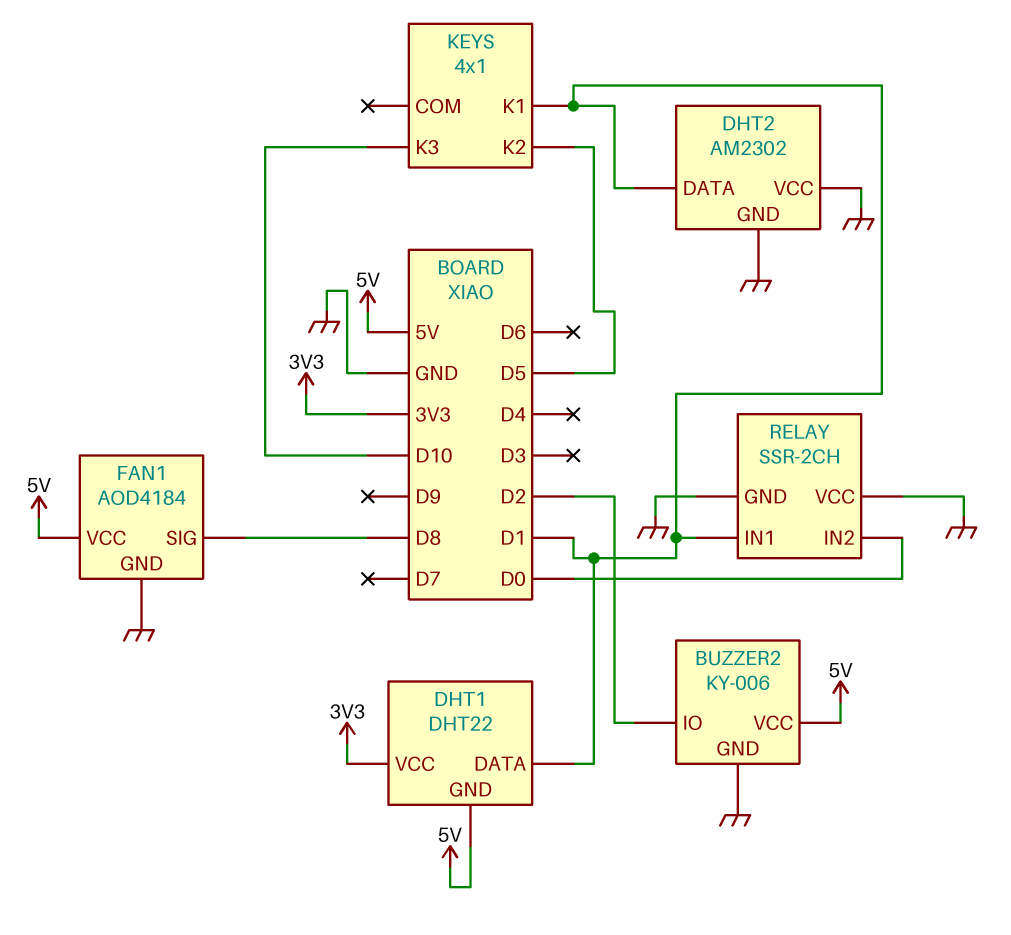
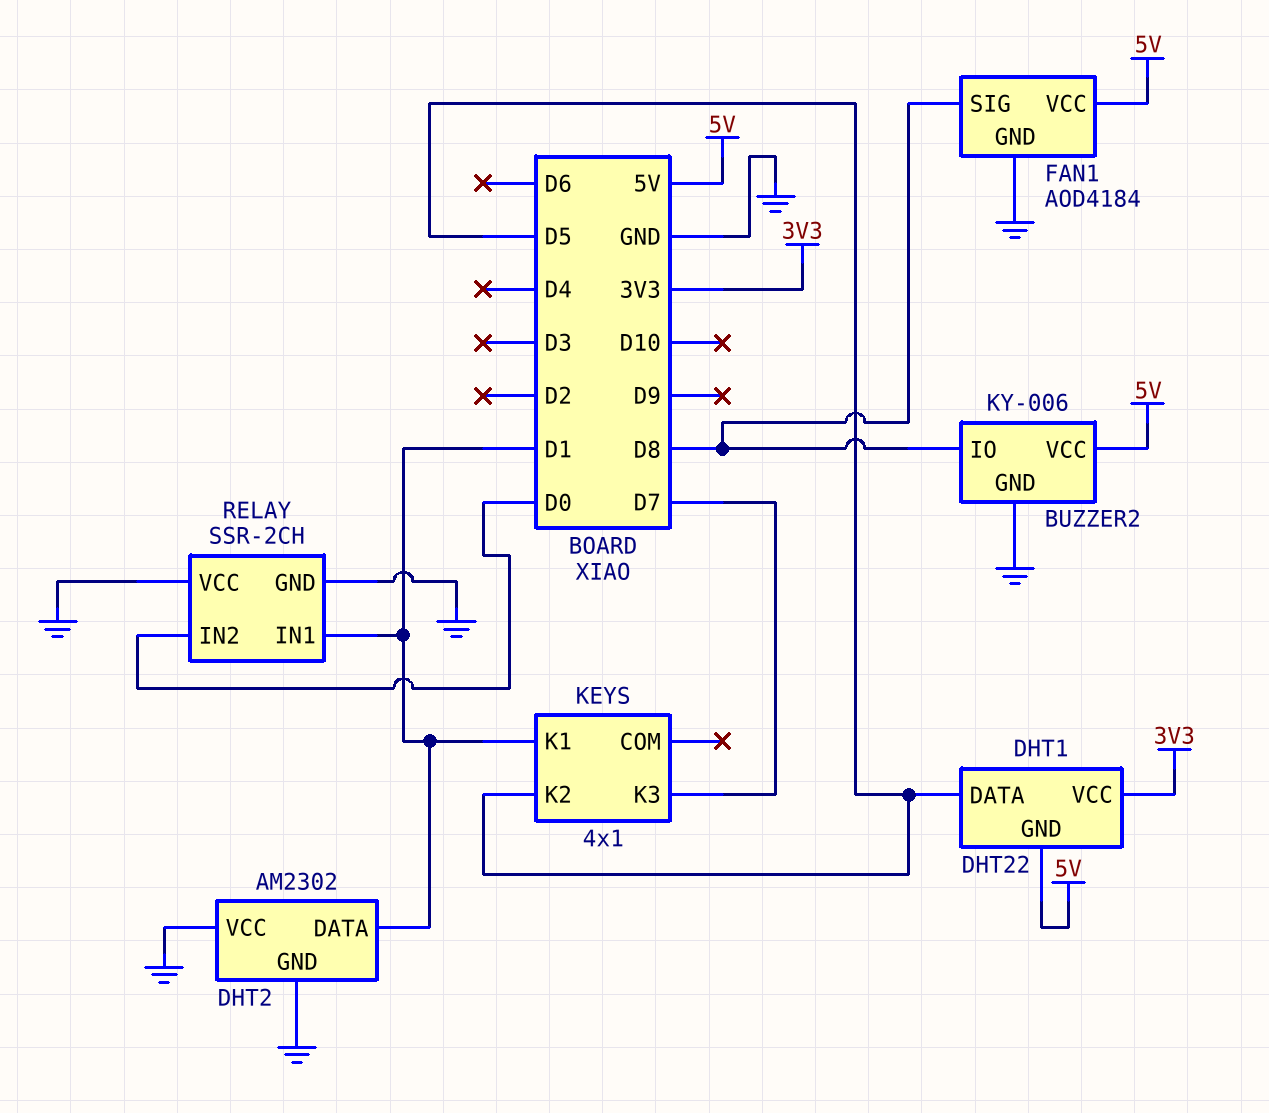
BUZZER2 pin IO: D2 -> D8
DHT1 pin DATA: D1 -> D5
KEYS pin K3: D10 -> D7

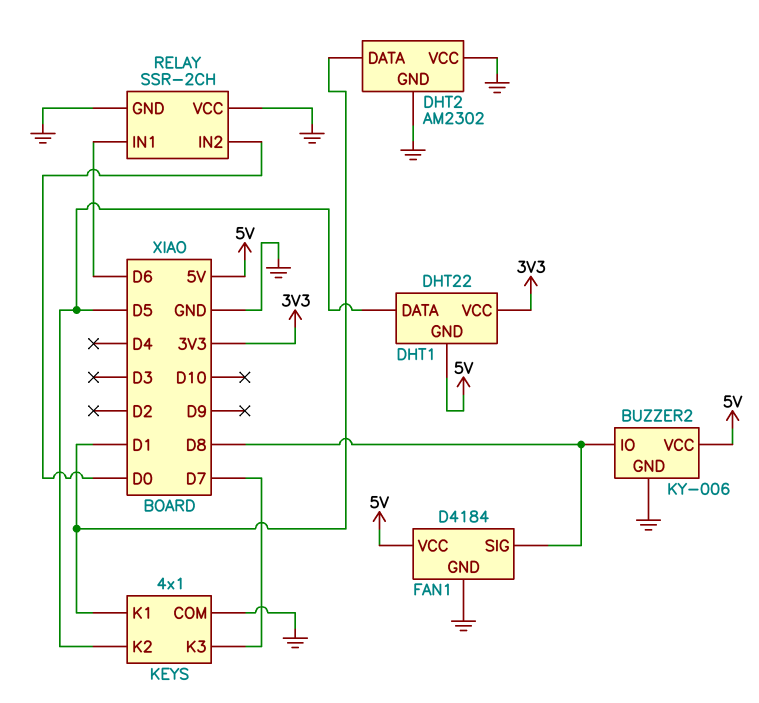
FAN1: AOD4184 -> D4184
KEYS pin COM: none -> GND
RELAY pin IN1: D1 -> D6

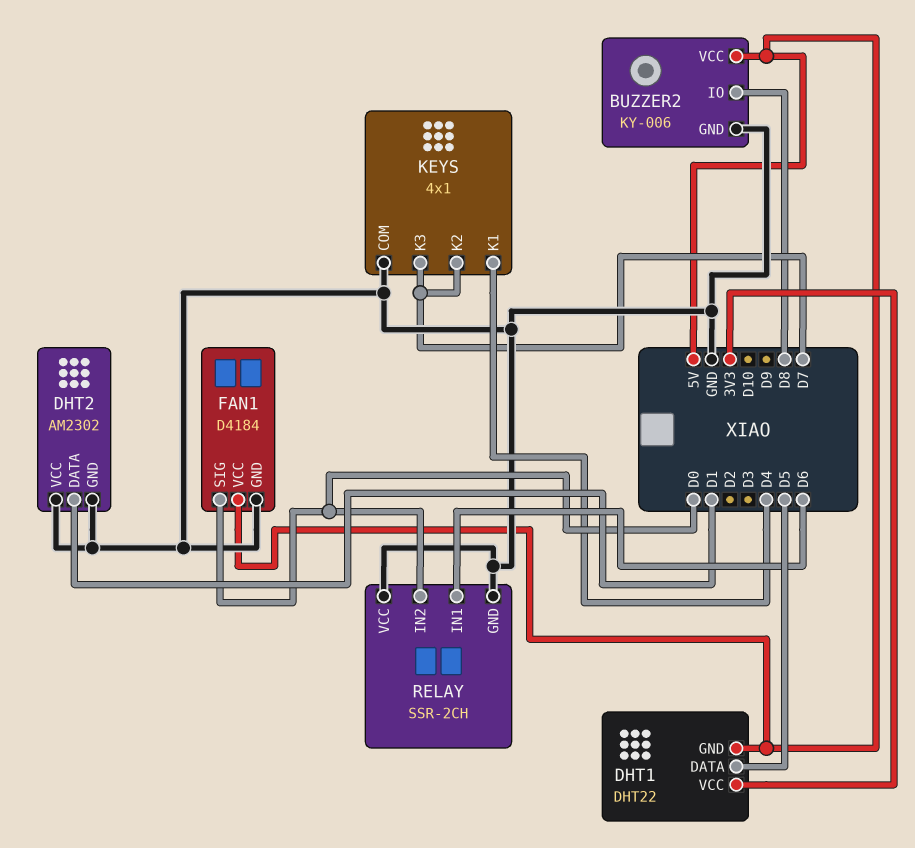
FAN1 pin SIG: D8 -> D0
KEYS pin K1: D1 -> D4
KEYS pin K2: D5 -> D7

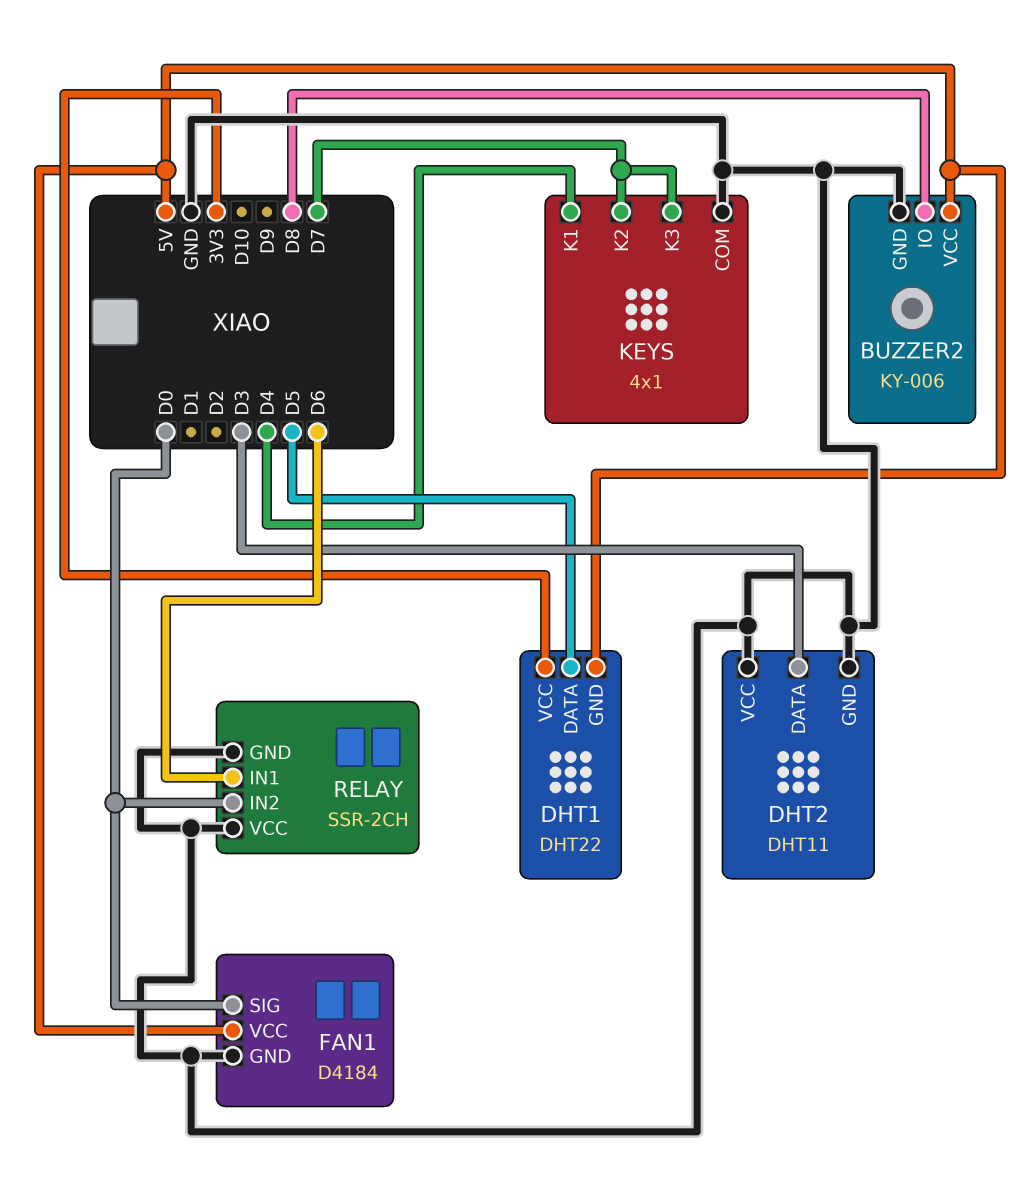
DHT2: AM2302 -> DHT11
DHT2 pin DATA: D1 -> D3

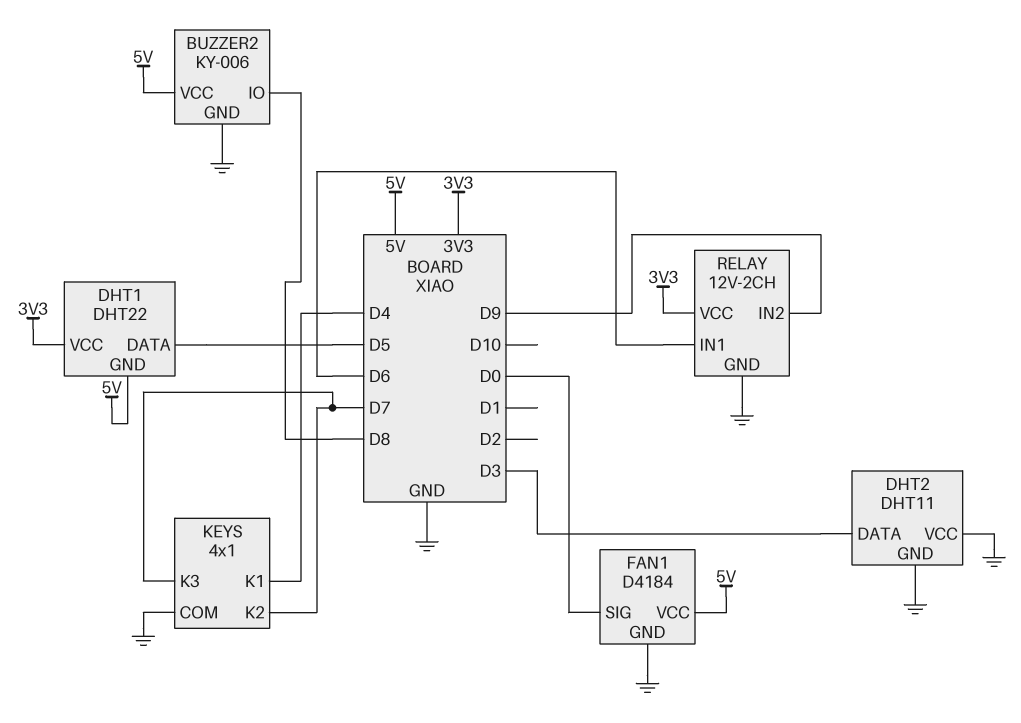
RELAY: SSR-2CH -> 12V-2CH
RELAY pin IN2: D0 -> D9
RELAY pin VCC: GND -> 3V3

